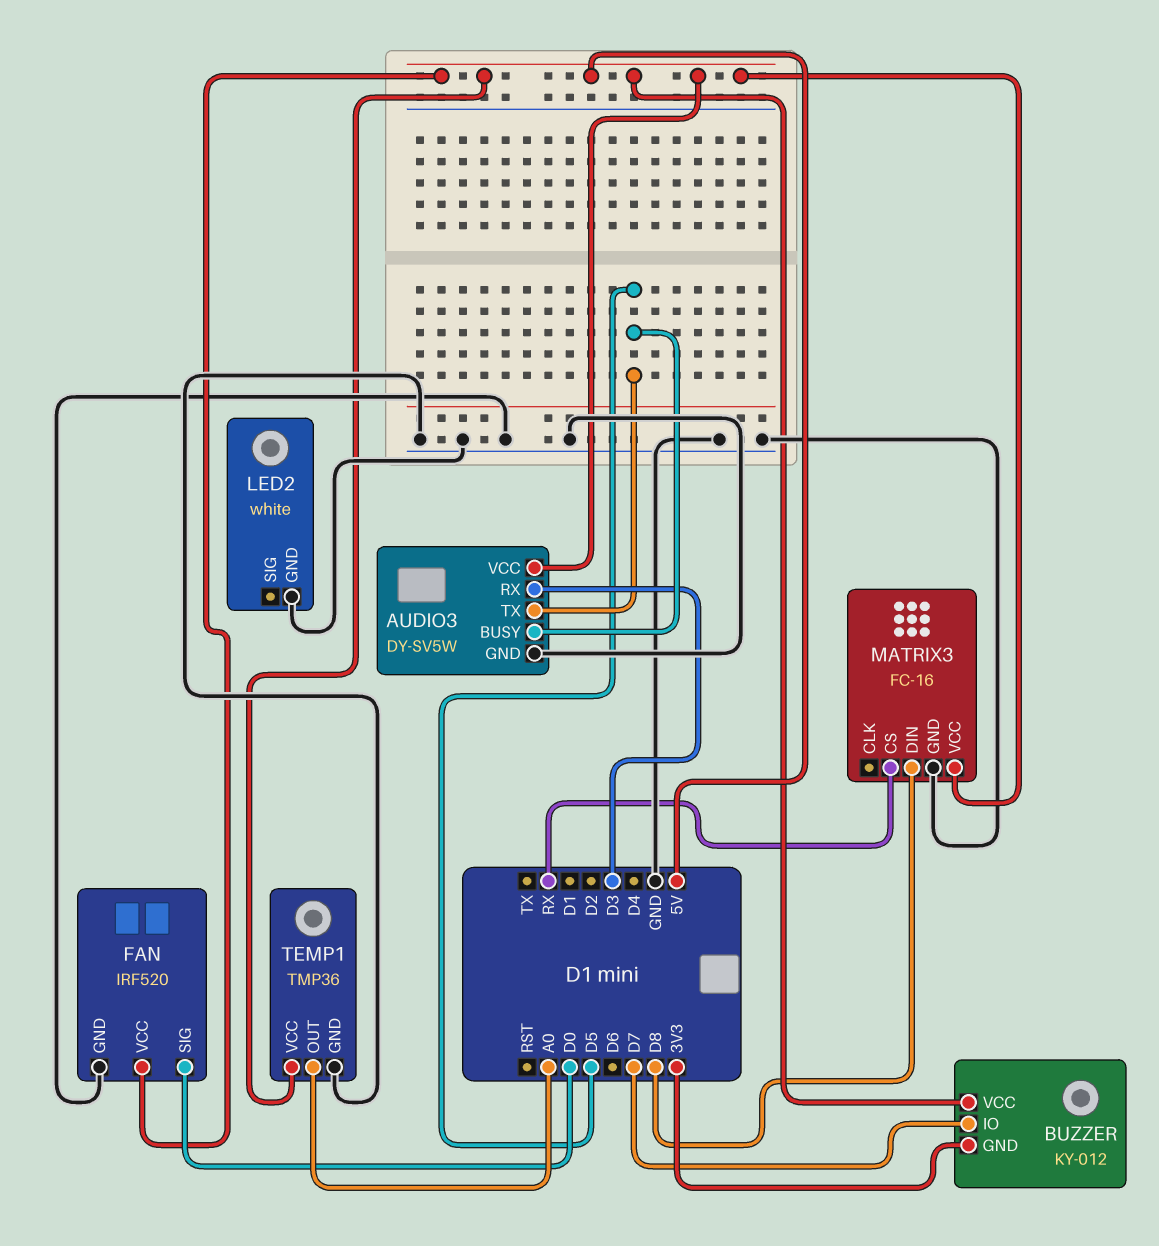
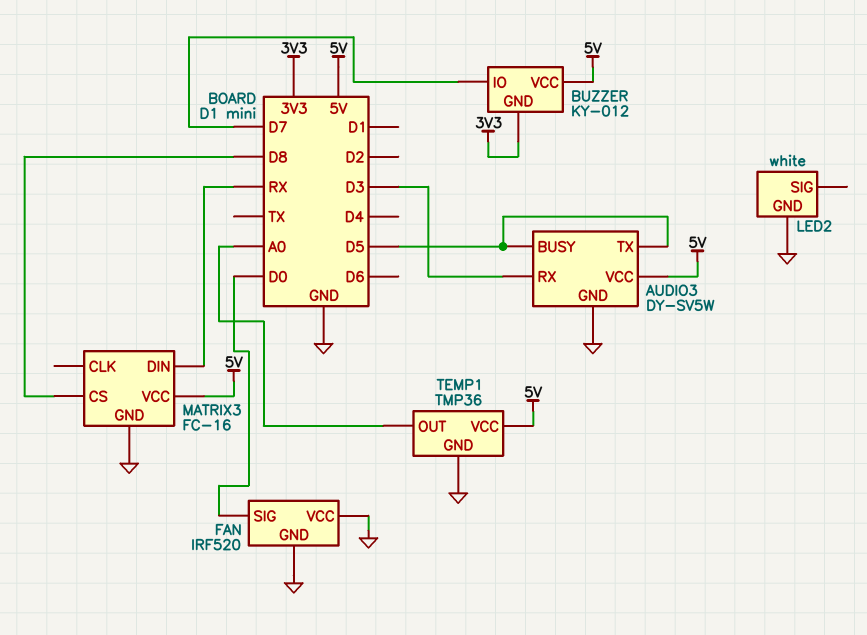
FAN pin VCC: 5V -> GND
MATRIX3 pin CS: RX -> D8
MATRIX3 pin DIN: D8 -> RX

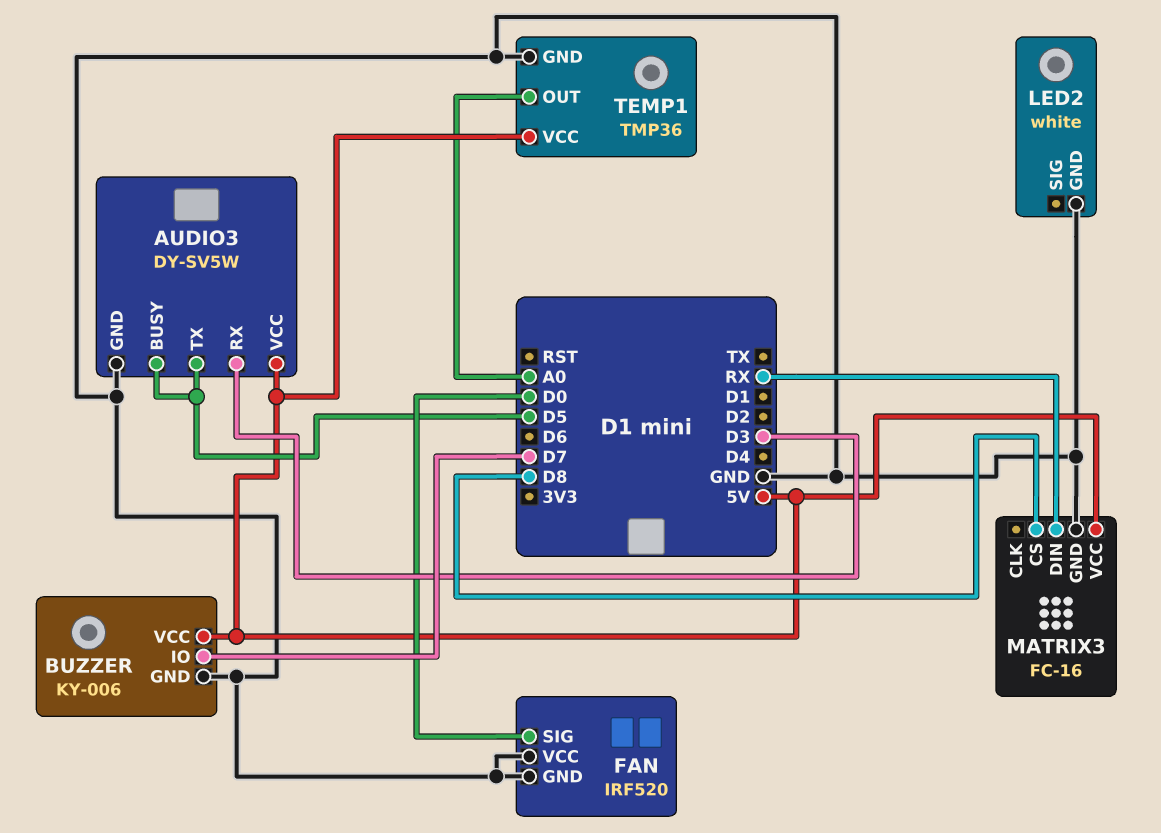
BUZZER: KY-012 -> KY-006
BUZZER pin GND: 3V3 -> GND

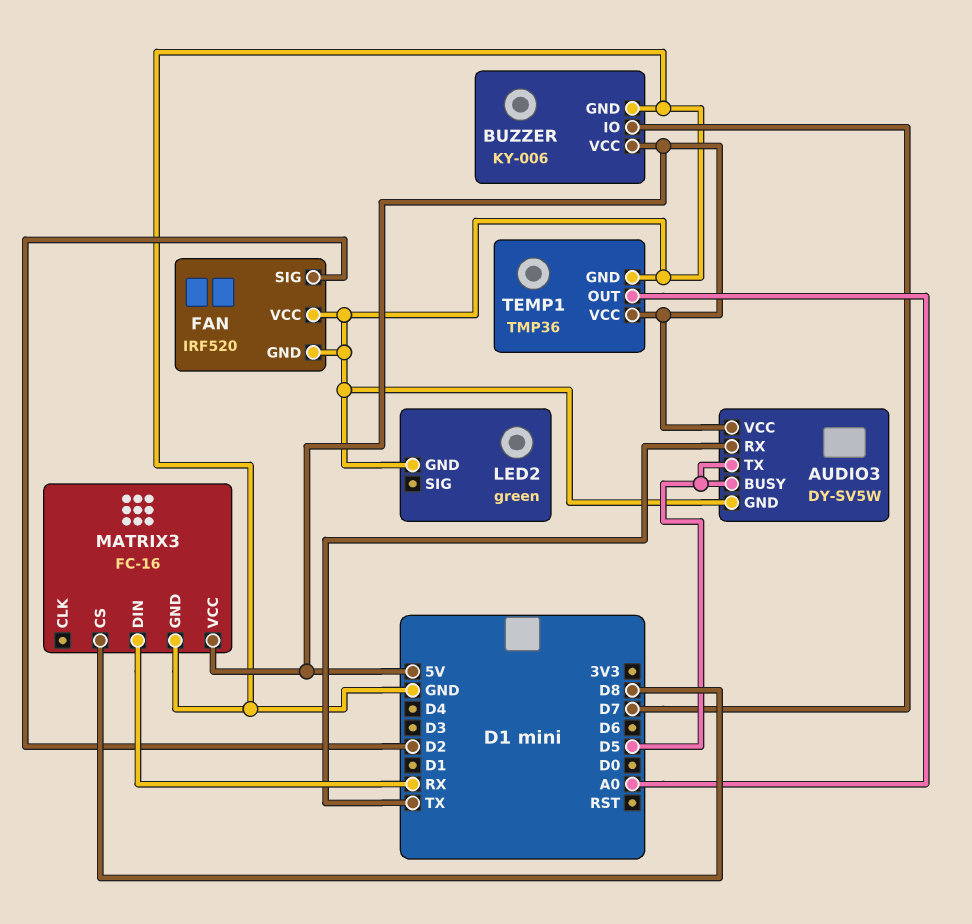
AUDIO3 pin RX: D3 -> TX
FAN pin SIG: D0 -> D2
LED2: white -> green

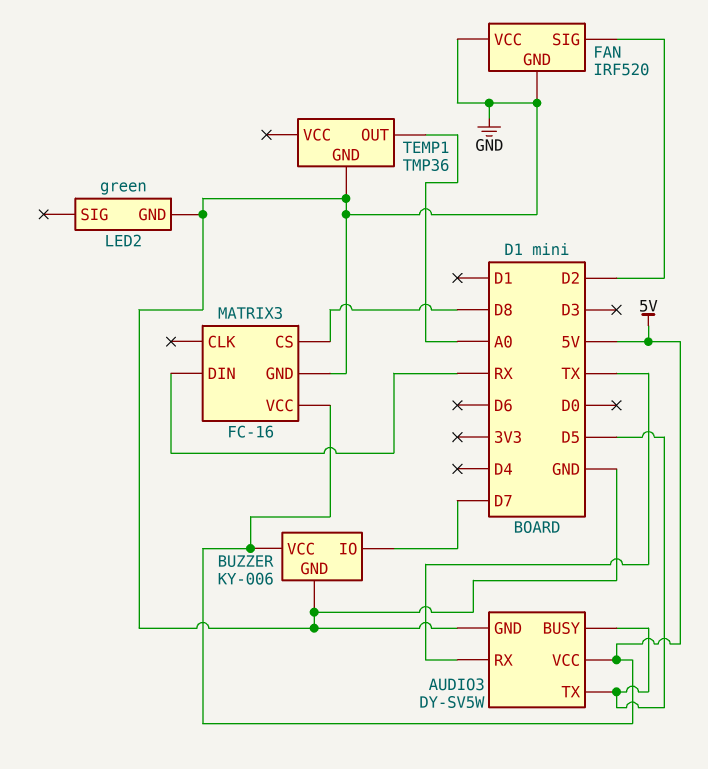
TEMP1 pin VCC: 5V -> none

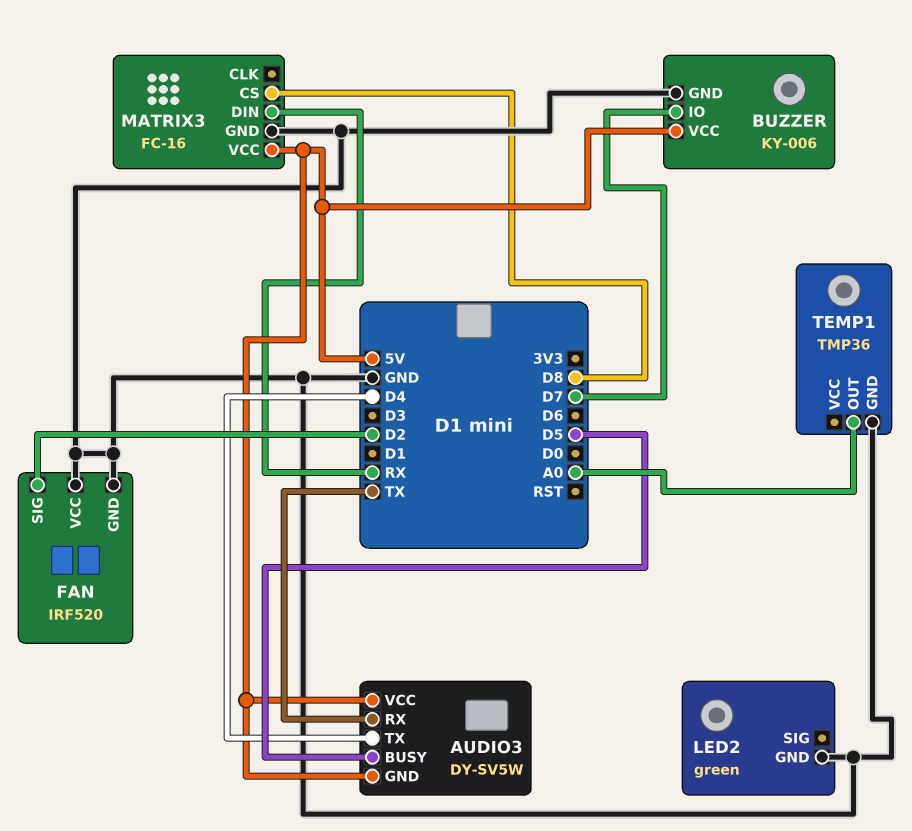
AUDIO3 pin GND: GND -> 5V
AUDIO3 pin TX: D5 -> D4

